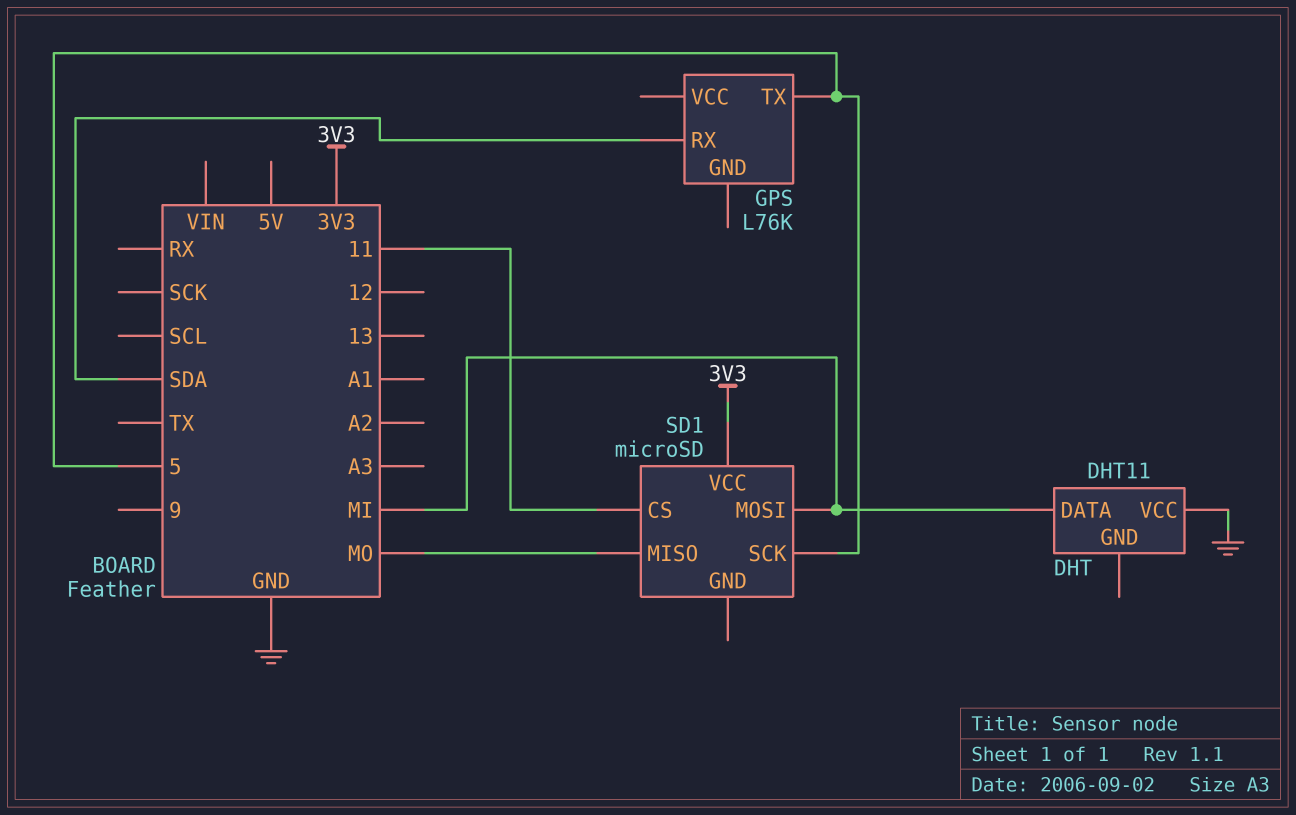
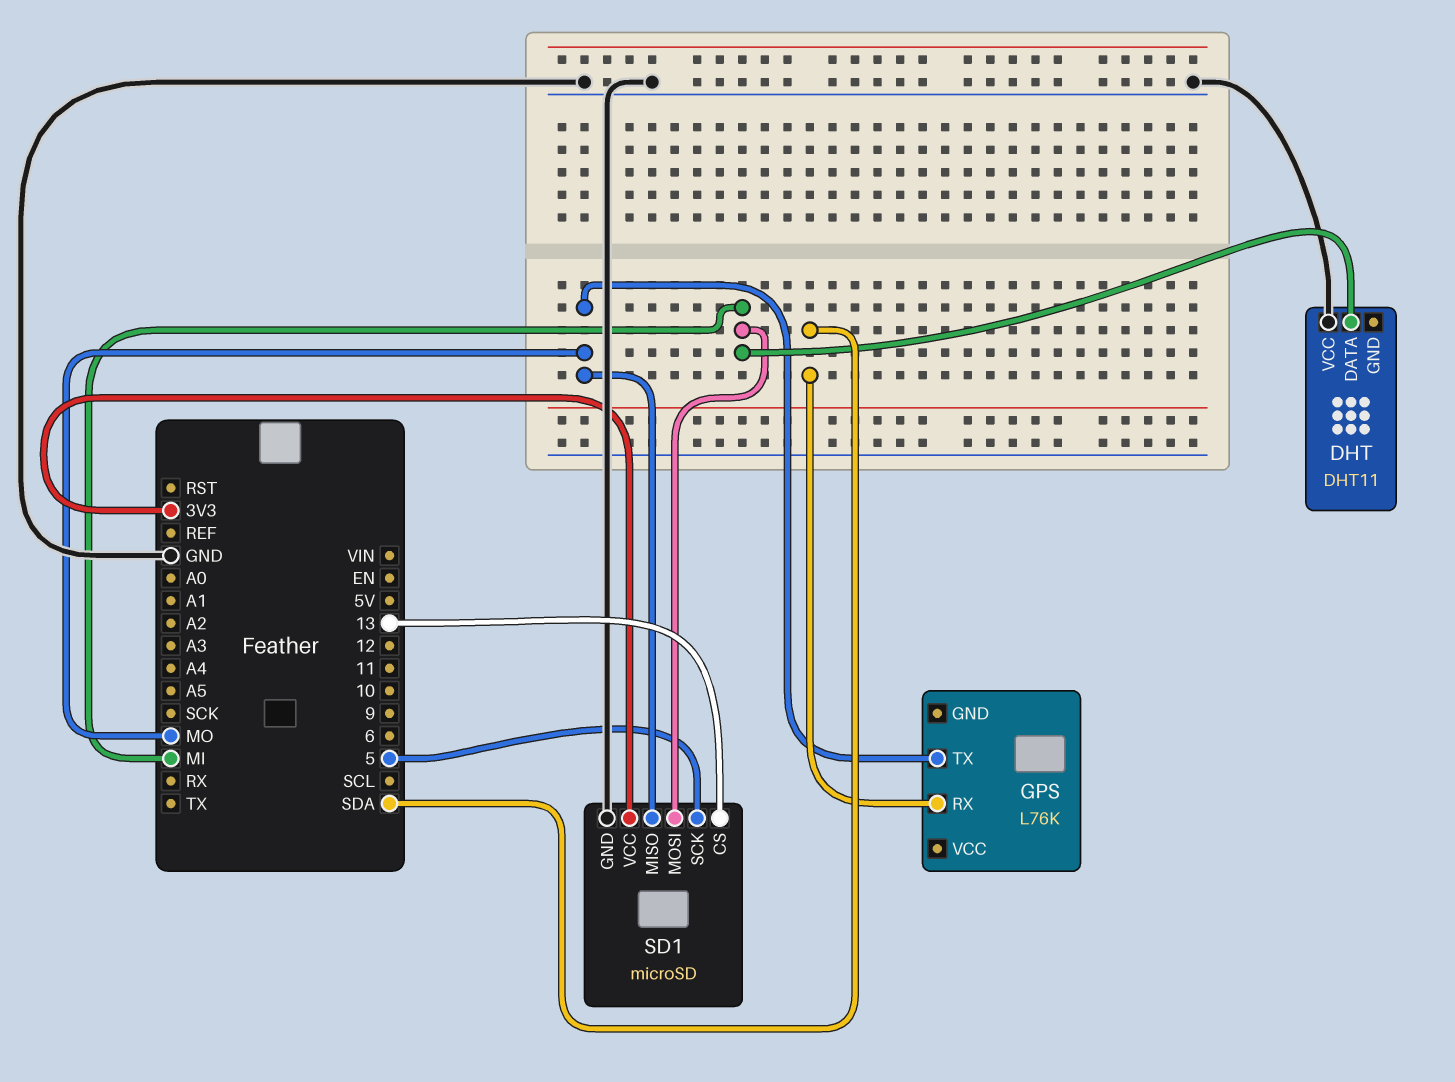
GPS pin TX: 5 -> MO
SD1 pin CS: 11 -> 13
SD1 pin GND: none -> GND

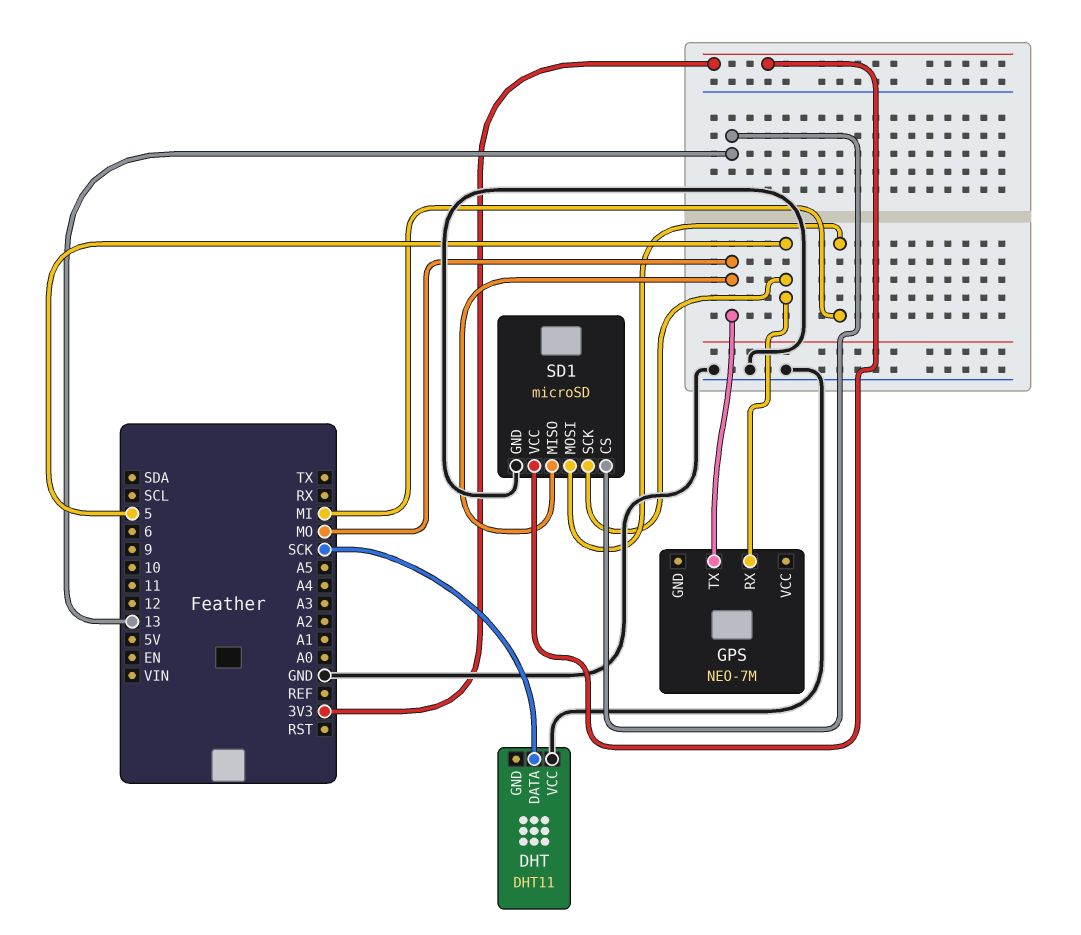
DHT pin DATA: MI -> SCK
GPS: L76K -> NEO-7M
GPS pin RX: SDA -> 5

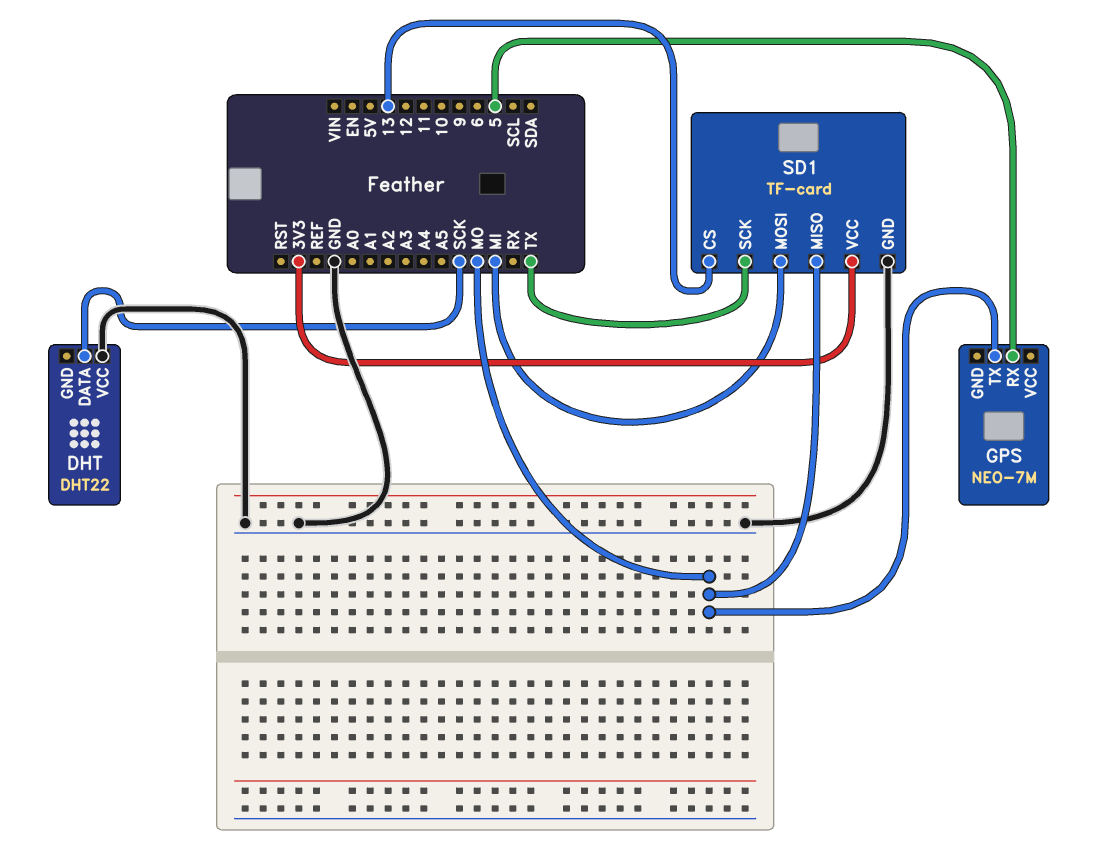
DHT: DHT11 -> DHT22
SD1: microSD -> TF-card
SD1 pin SCK: 5 -> TX

